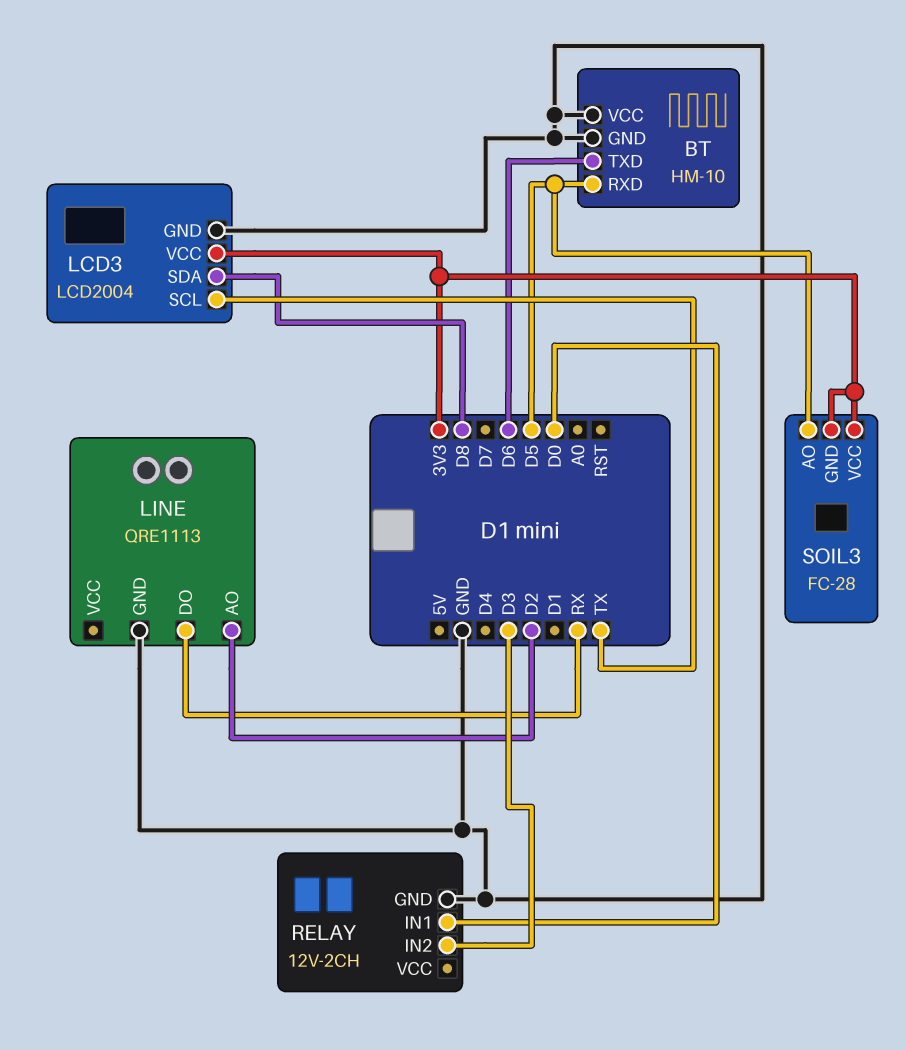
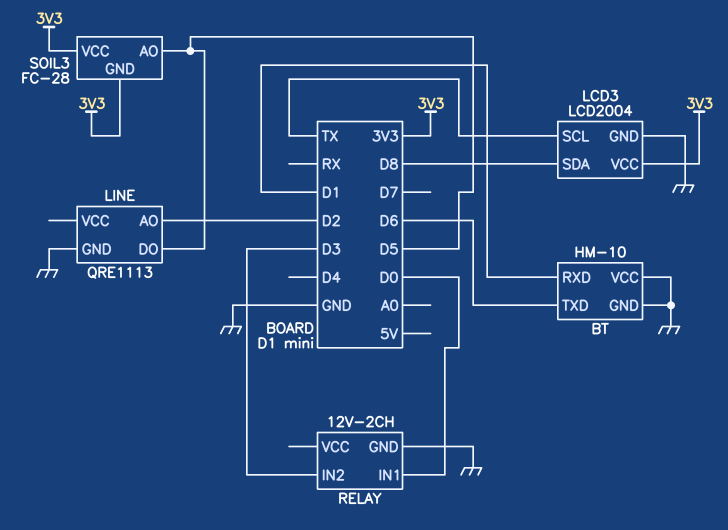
BT pin RXD: D5 -> D1
LINE pin DO: RX -> D5

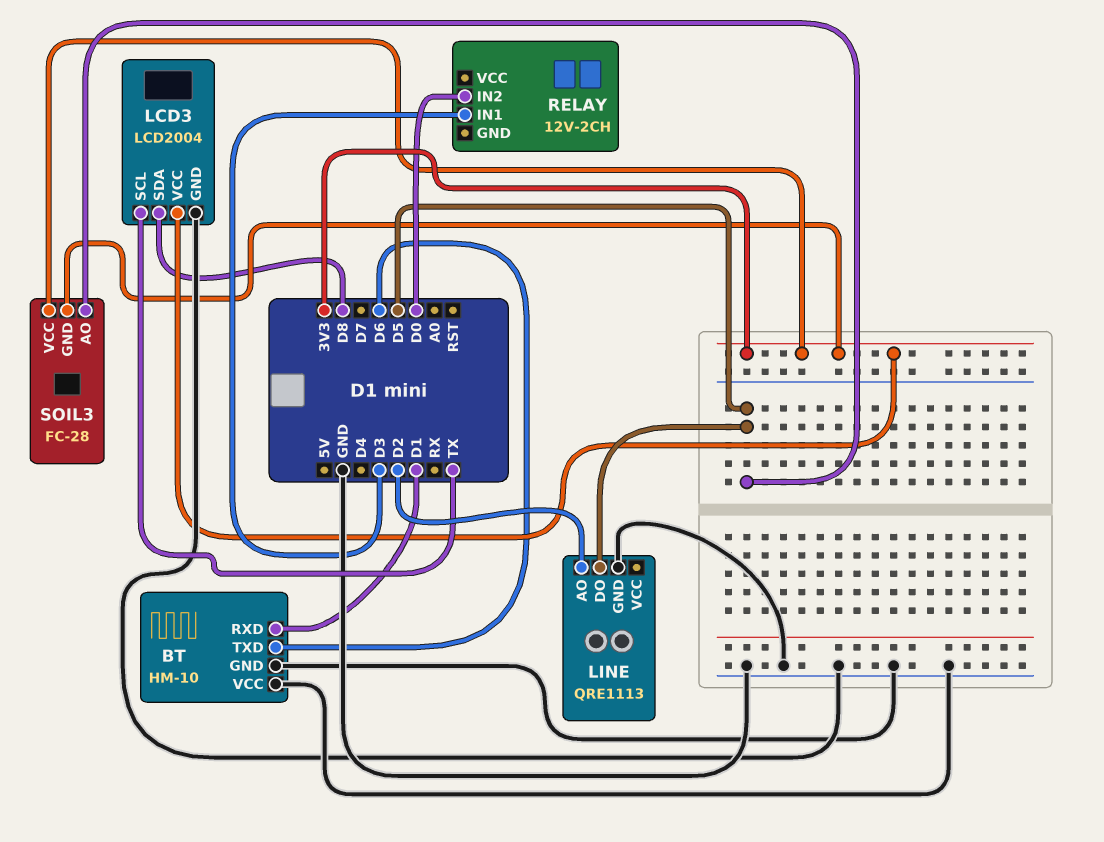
RELAY pin GND: GND -> none
RELAY pin IN1: D0 -> D3
RELAY pin IN2: D3 -> D0

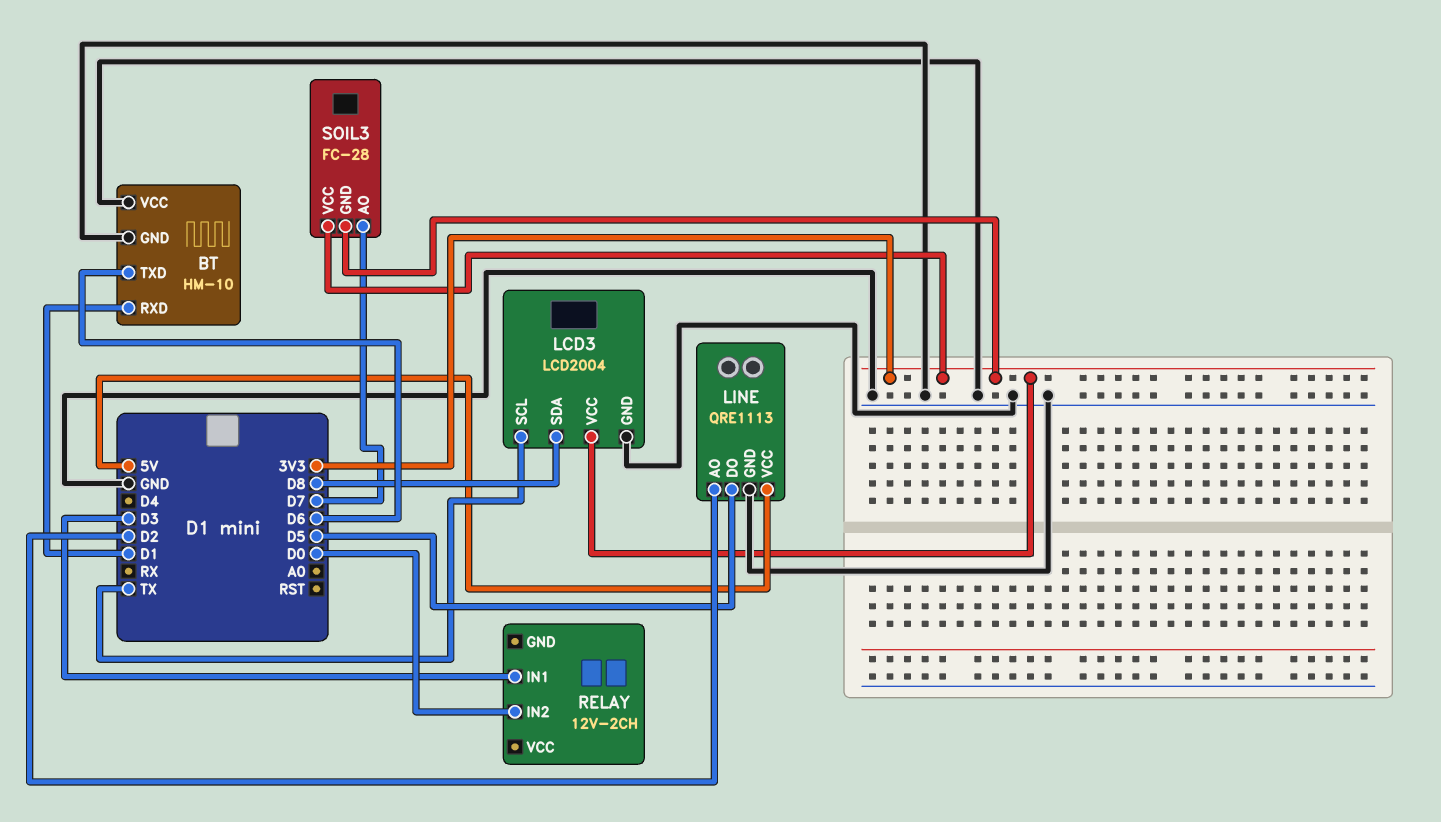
LINE pin VCC: none -> 5V
SOIL3 pin AO: D5 -> D7

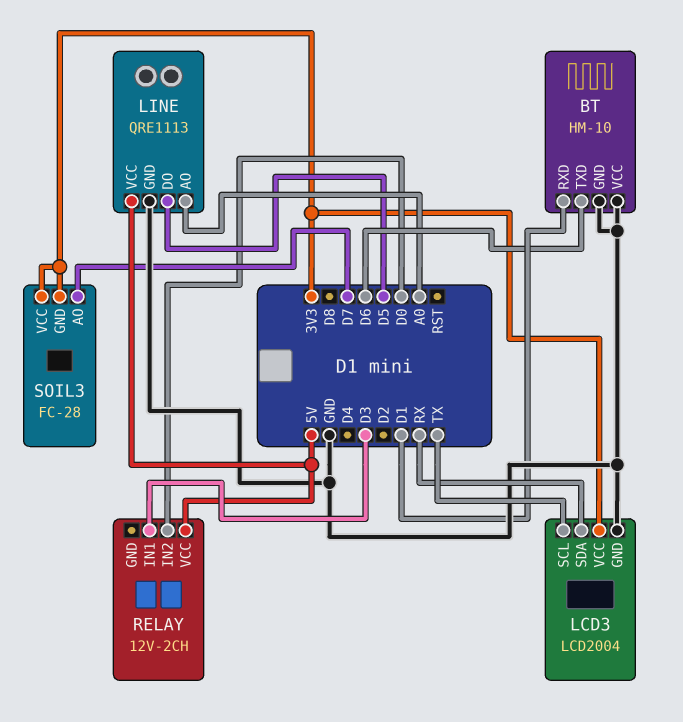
LCD3 pin SDA: D8 -> RX
LINE pin AO: D2 -> A0
RELAY pin VCC: none -> 5V

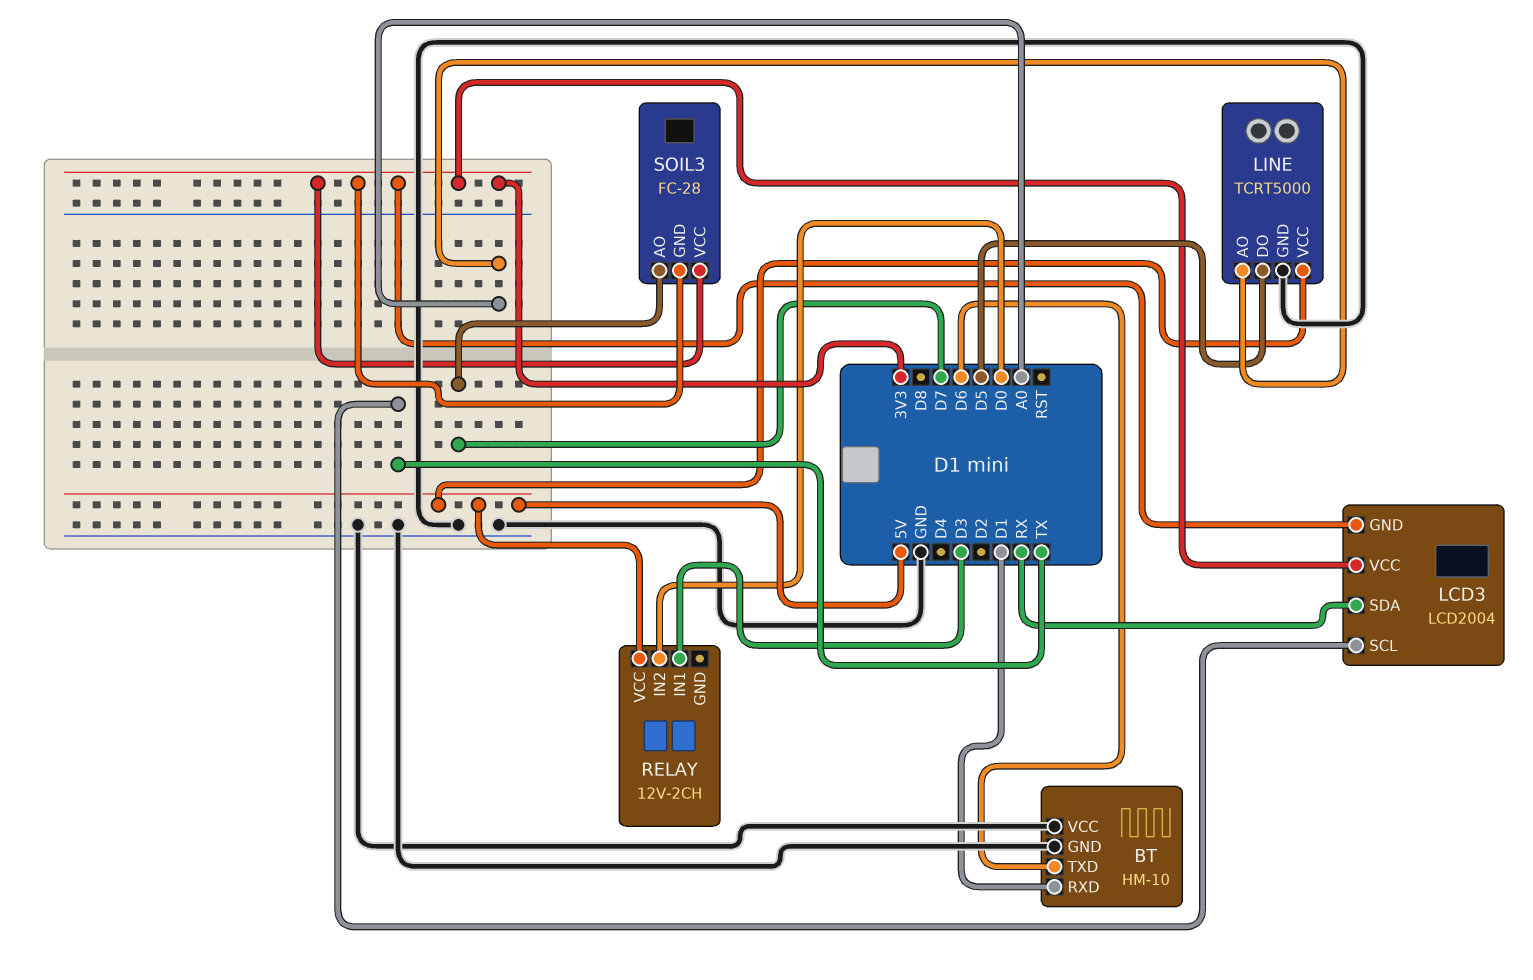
LCD3 pin GND: GND -> 3V3
LINE: QRE1113 -> TCRT5000

